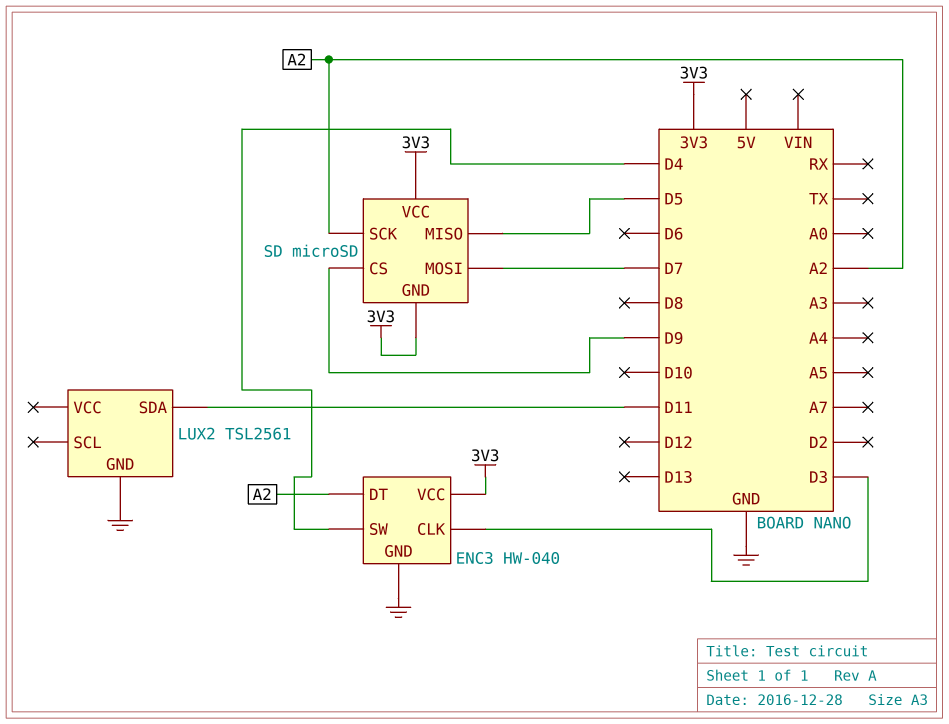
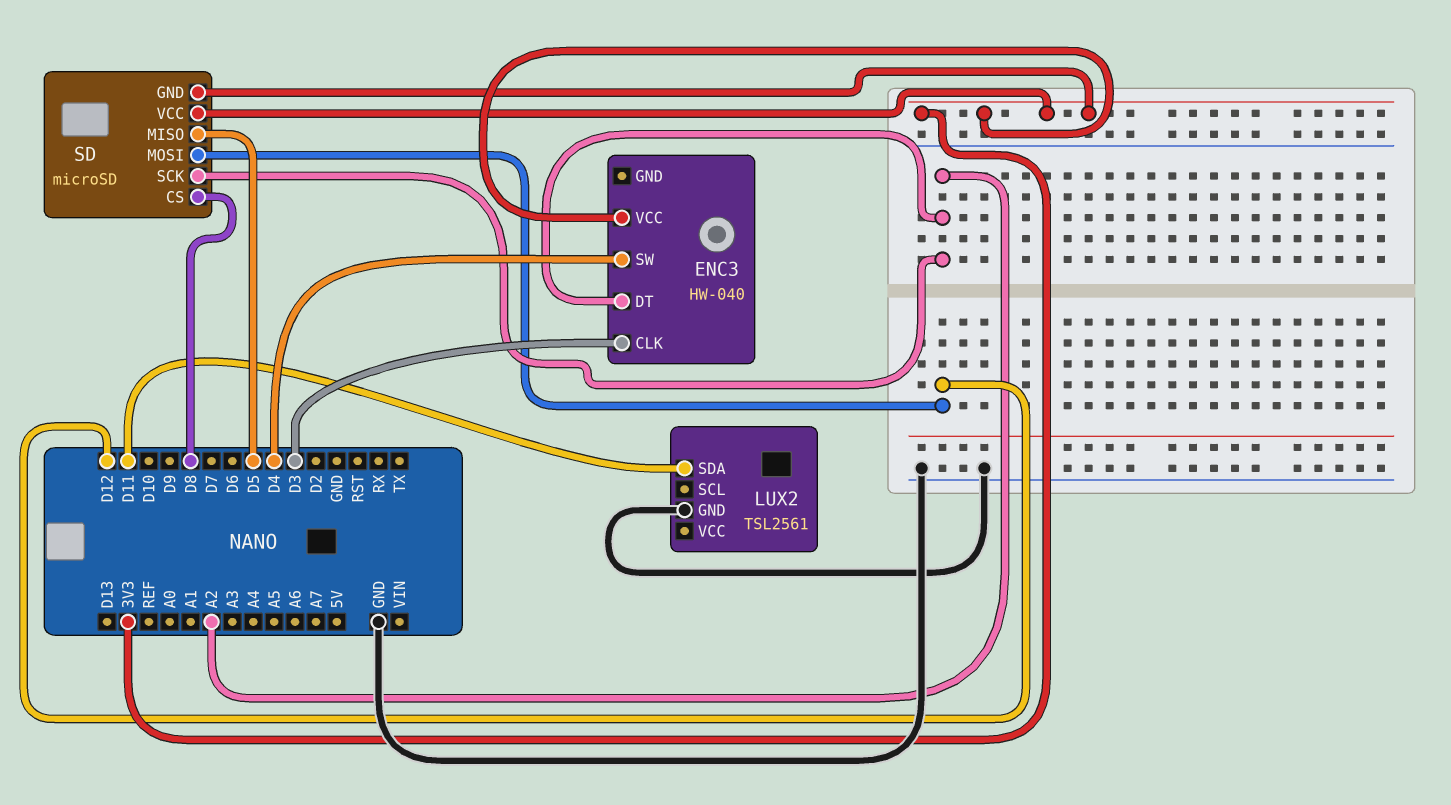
ENC3 pin GND: GND -> none
SD pin CS: D9 -> D8
SD pin MOSI: D7 -> D12

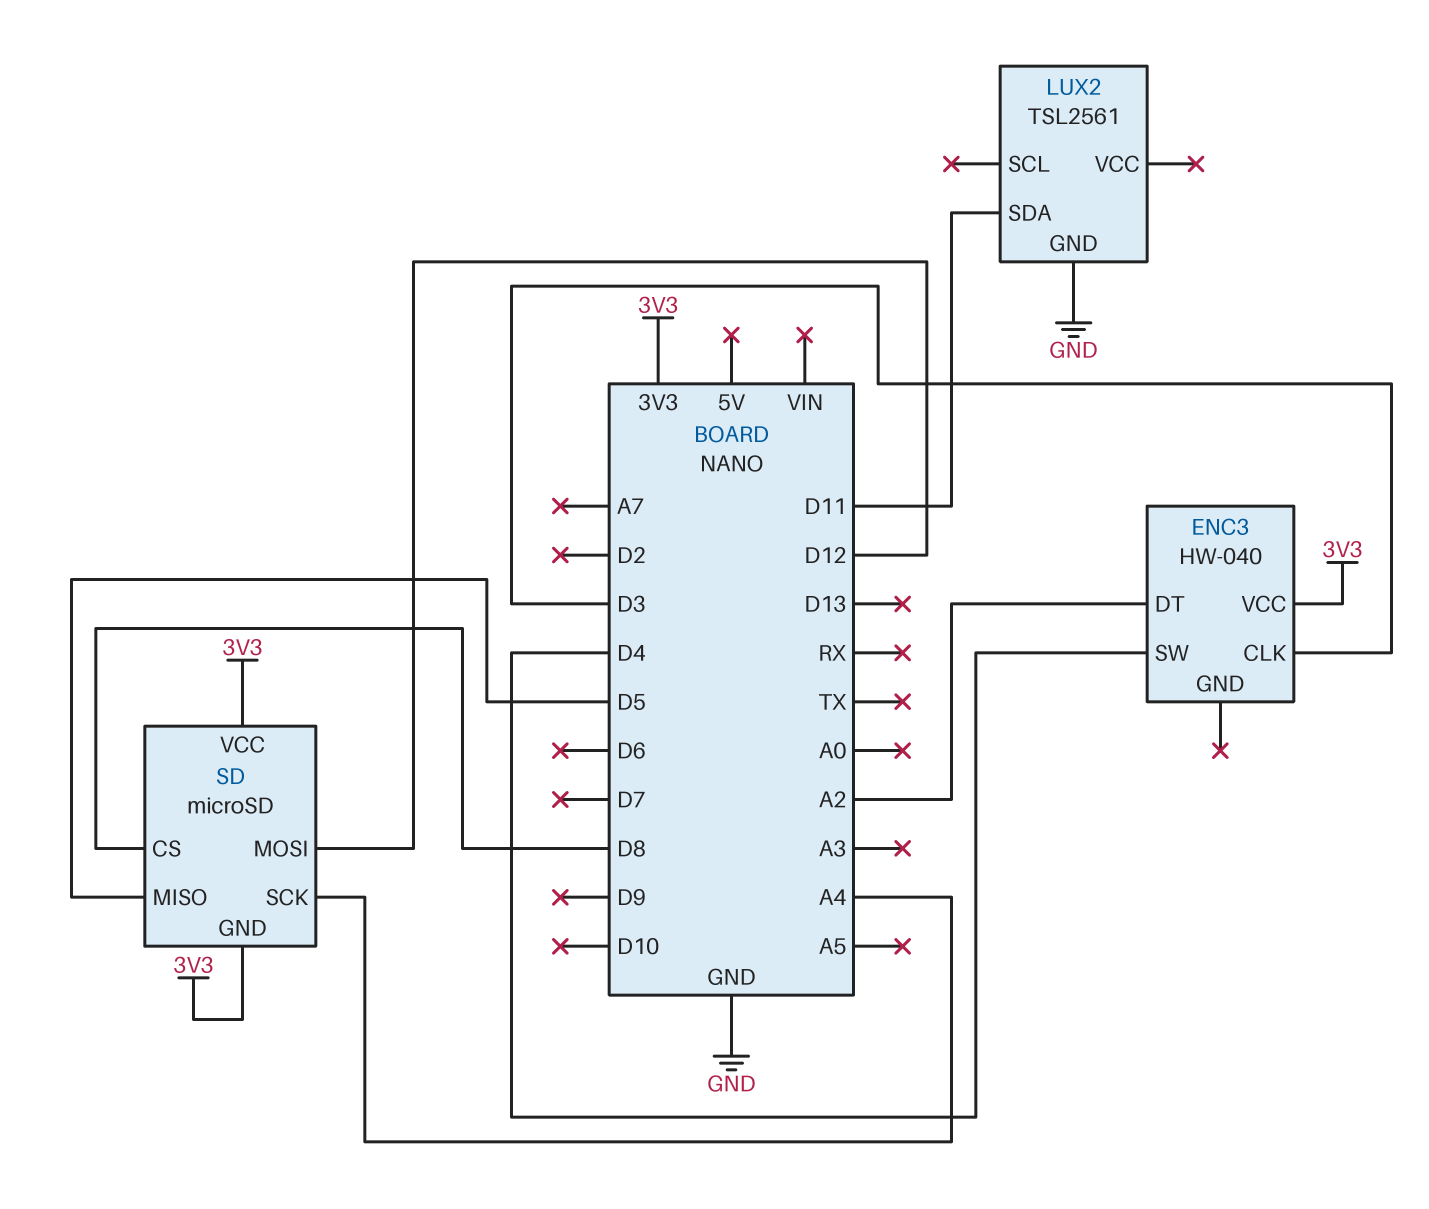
SD pin SCK: A2 -> A4

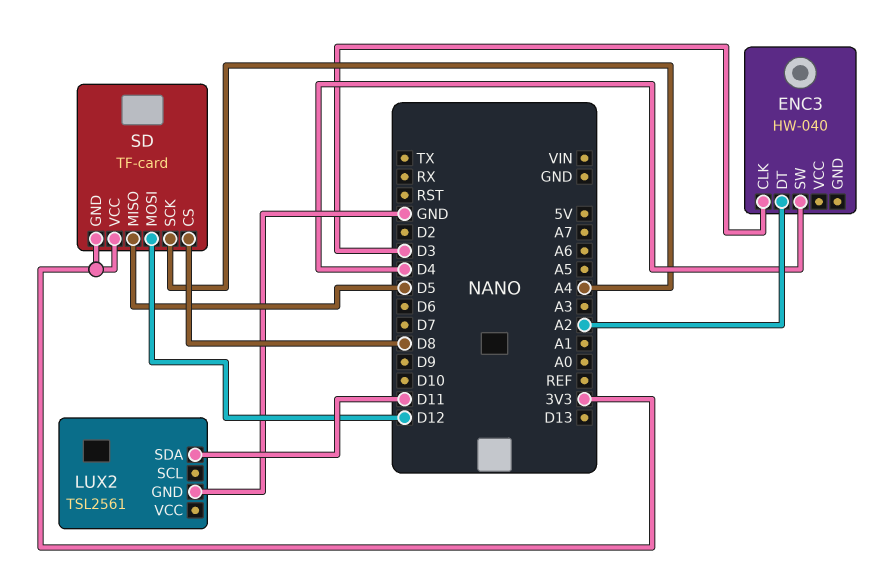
ENC3 pin VCC: 3V3 -> none
SD: microSD -> TF-card

